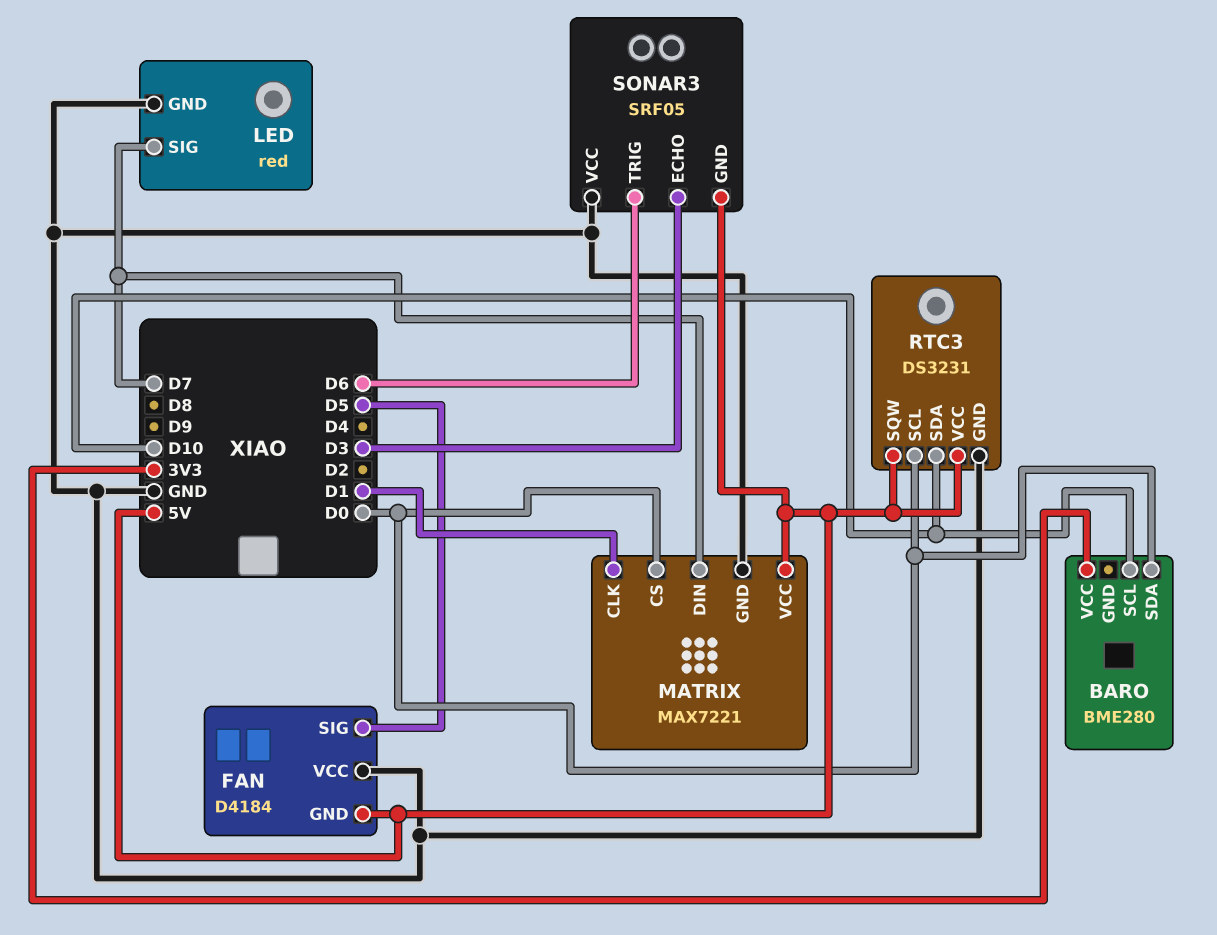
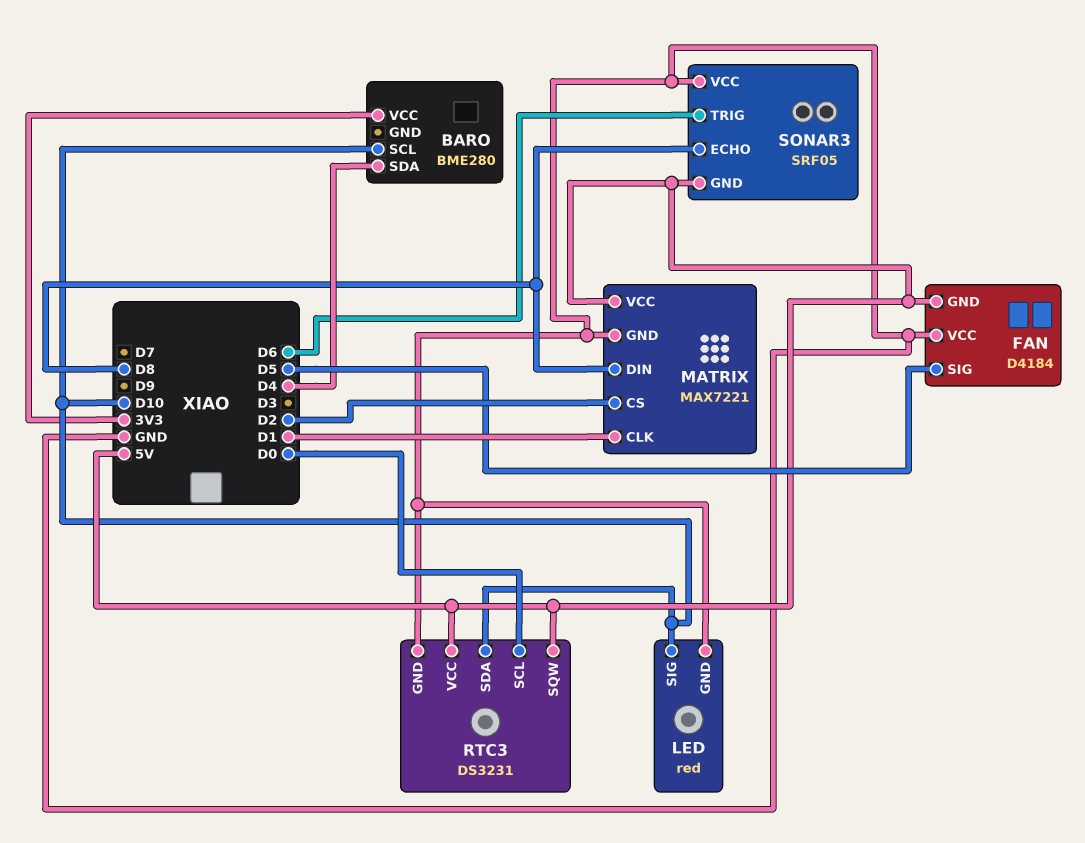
BARO pin SDA: D0 -> D4
LED pin SIG: D7 -> D10
MATRIX pin CS: D0 -> D2
MATRIX pin DIN: D7 -> D8
SONAR3 pin ECHO: D3 -> D8

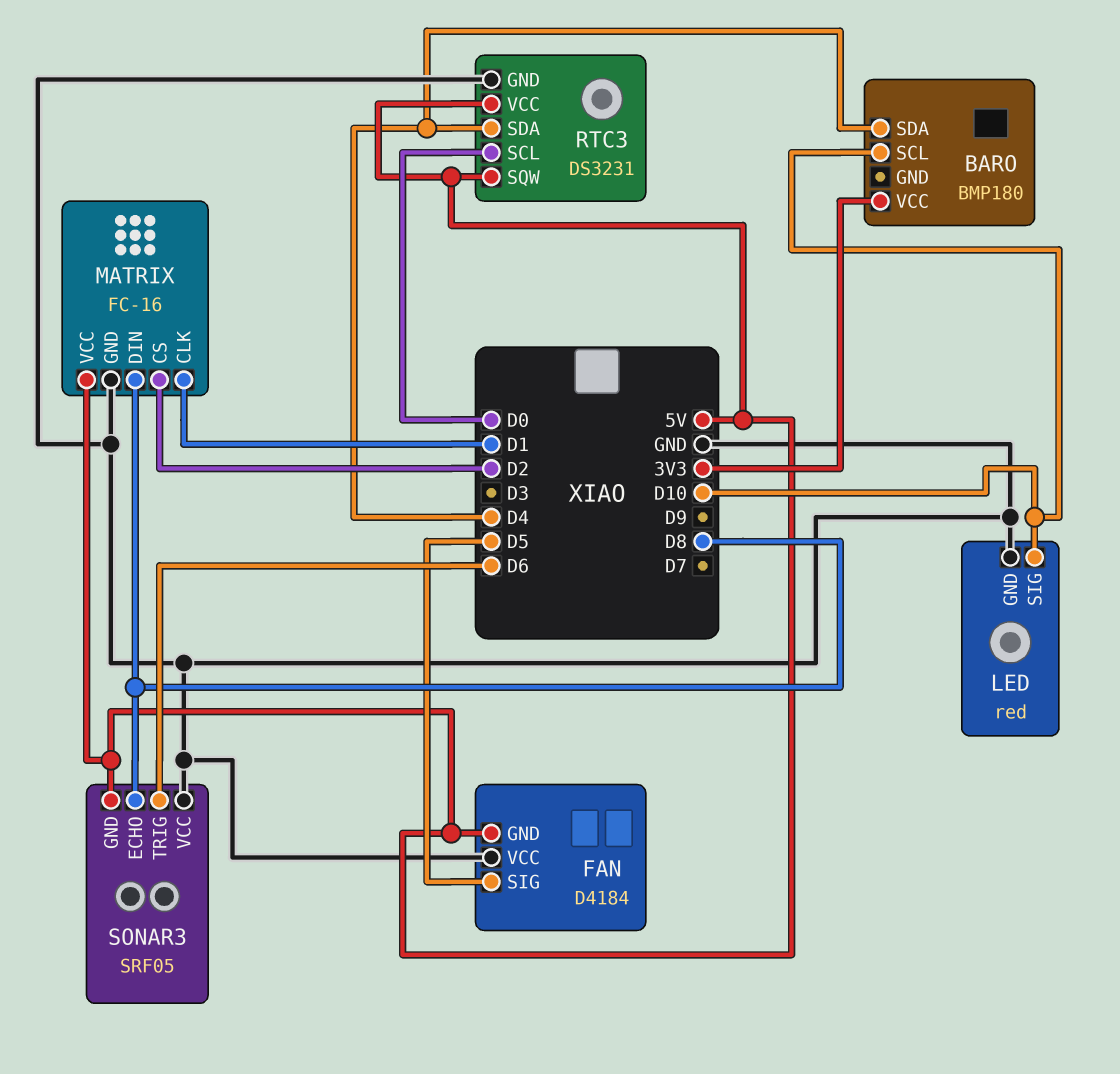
BARO: BME280 -> BMP180
MATRIX: MAX7221 -> FC-16
RTC3 pin SDA: D10 -> D4

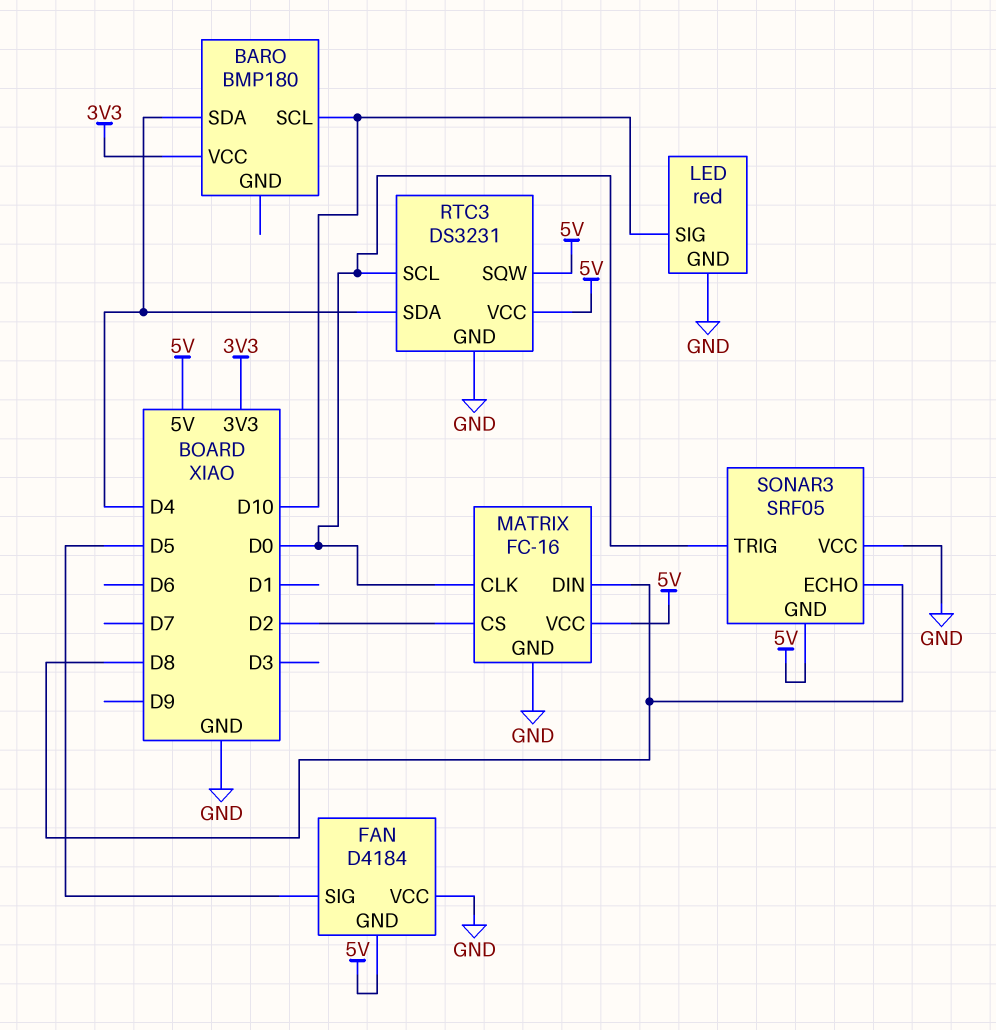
MATRIX pin CLK: D1 -> D0
SONAR3 pin TRIG: D6 -> D0

